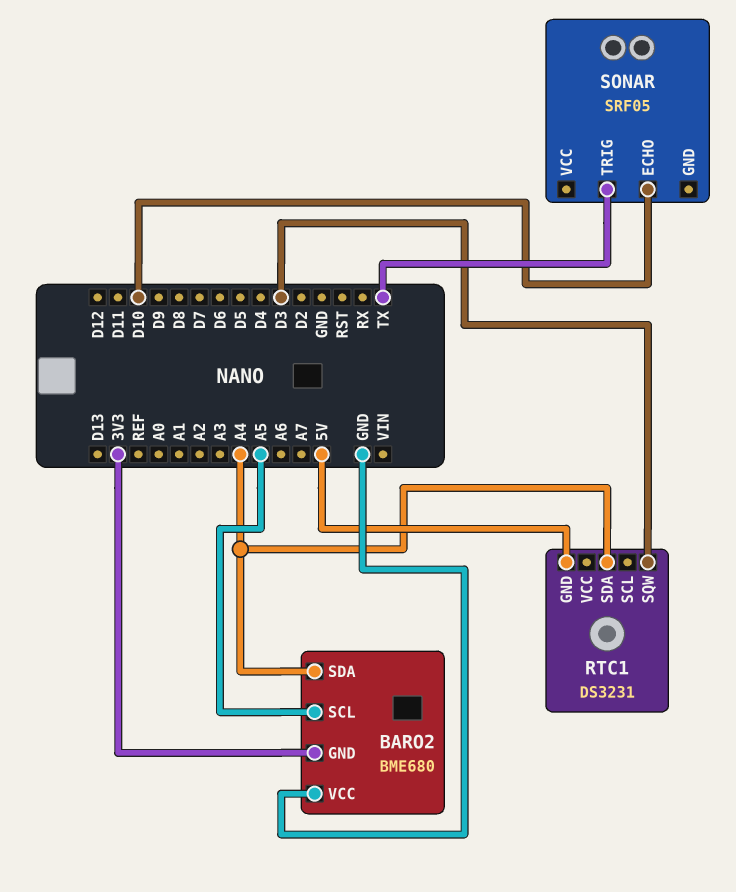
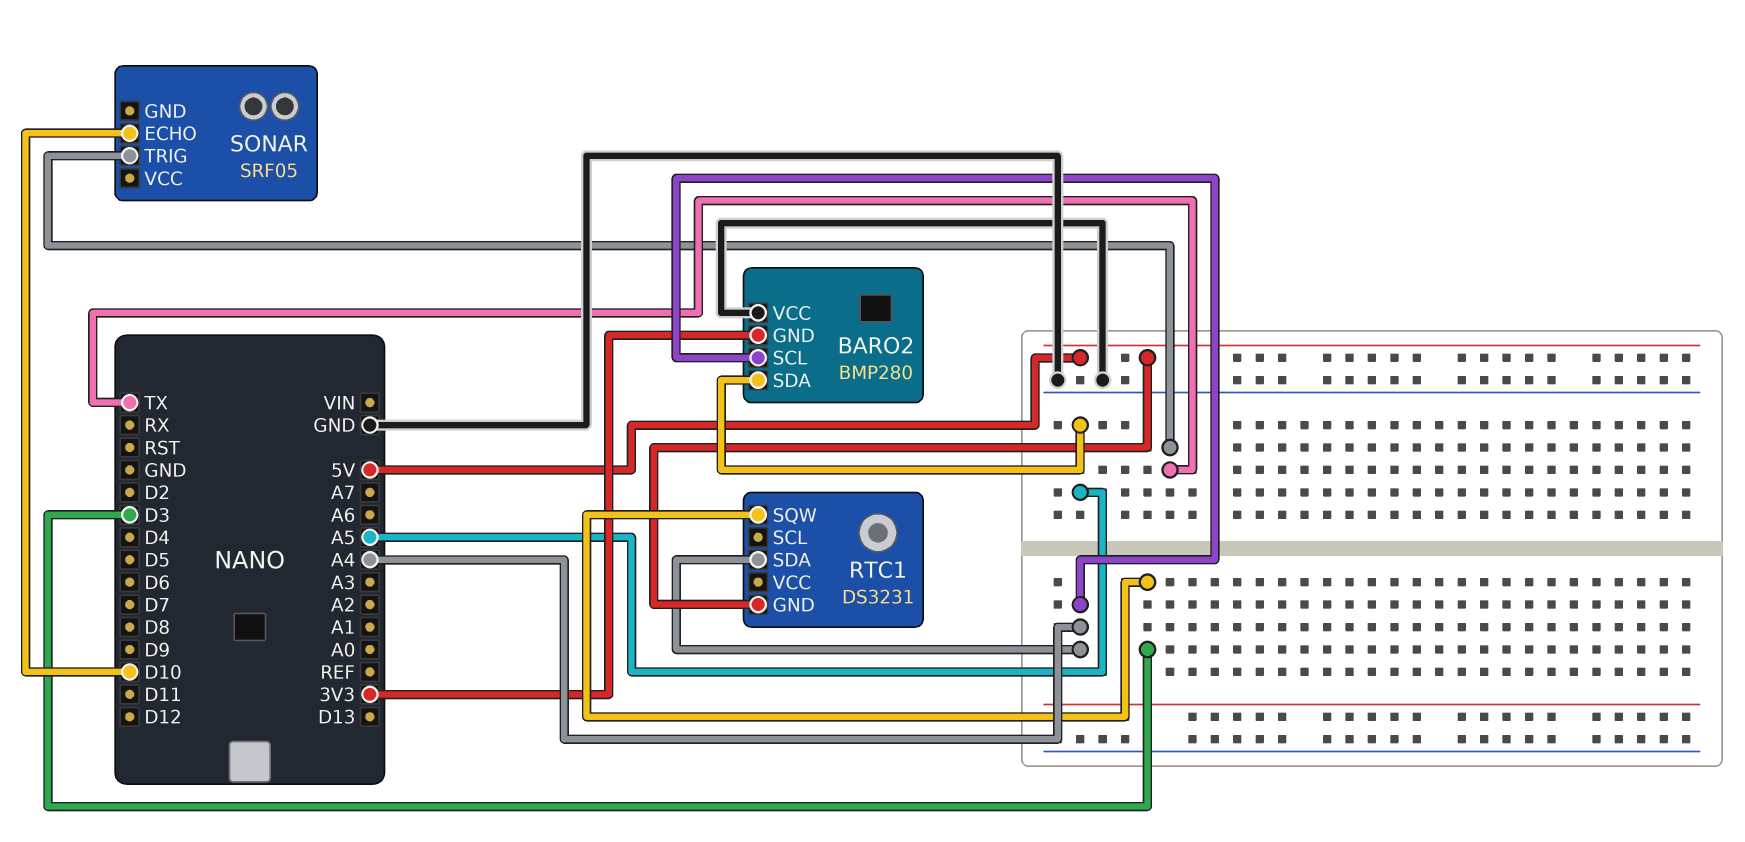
BARO2: BME680 -> BMP280
BARO2 pin SCL: A5 -> A4
BARO2 pin SDA: A4 -> A5

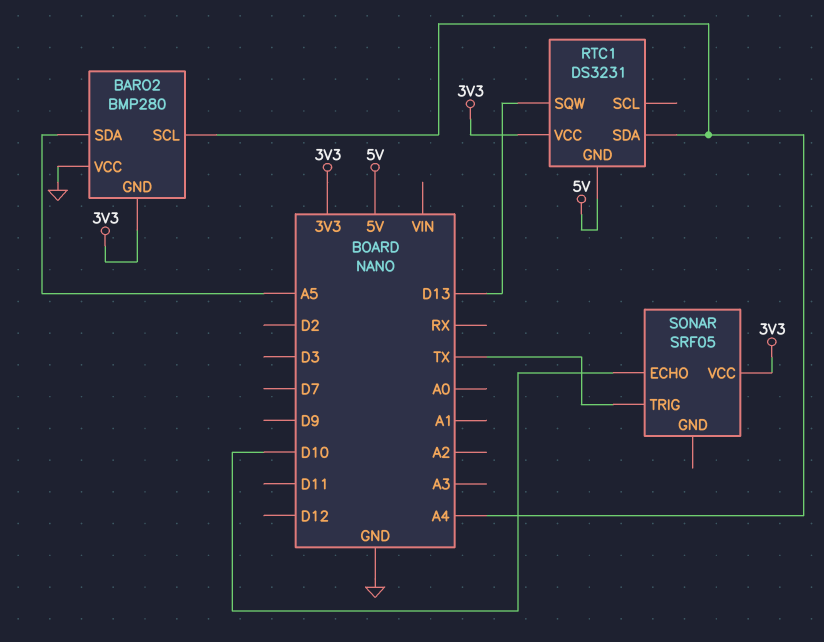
RTC1 pin SQW: D3 -> D13
RTC1 pin VCC: none -> 3V3
SONAR pin VCC: none -> 3V3

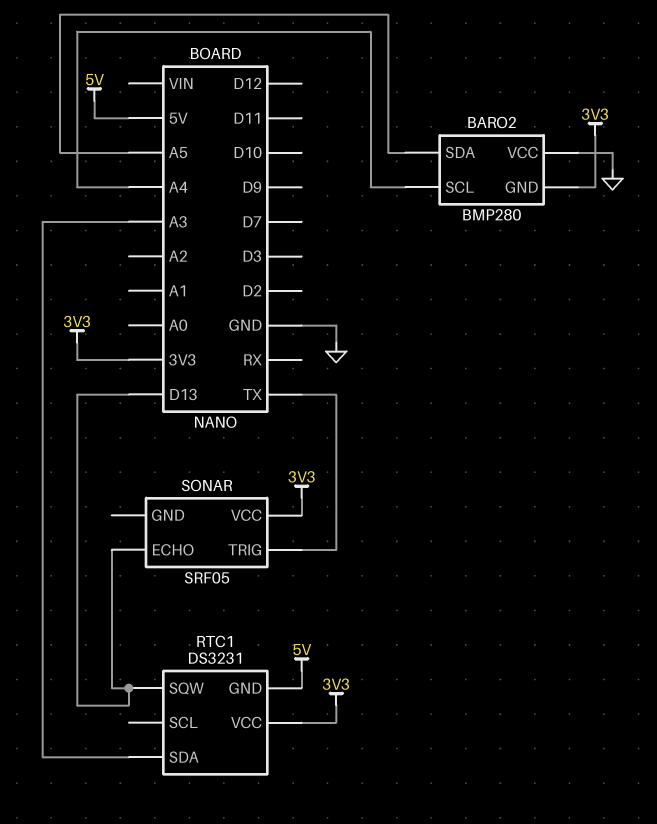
RTC1 pin SDA: A4 -> A3
SONAR pin ECHO: D10 -> D13

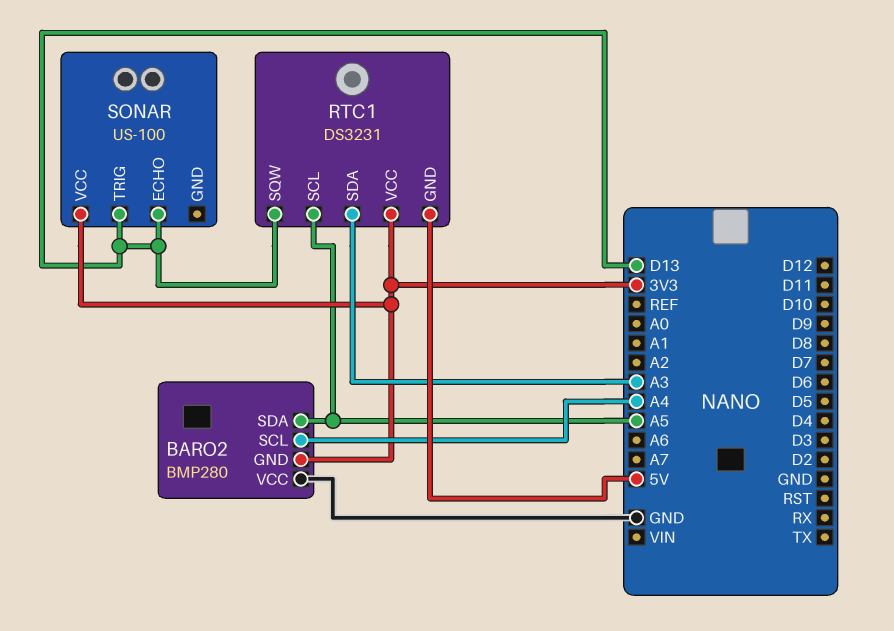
RTC1 pin SCL: none -> A5
SONAR: SRF05 -> US-100
SONAR pin TRIG: TX -> D13

